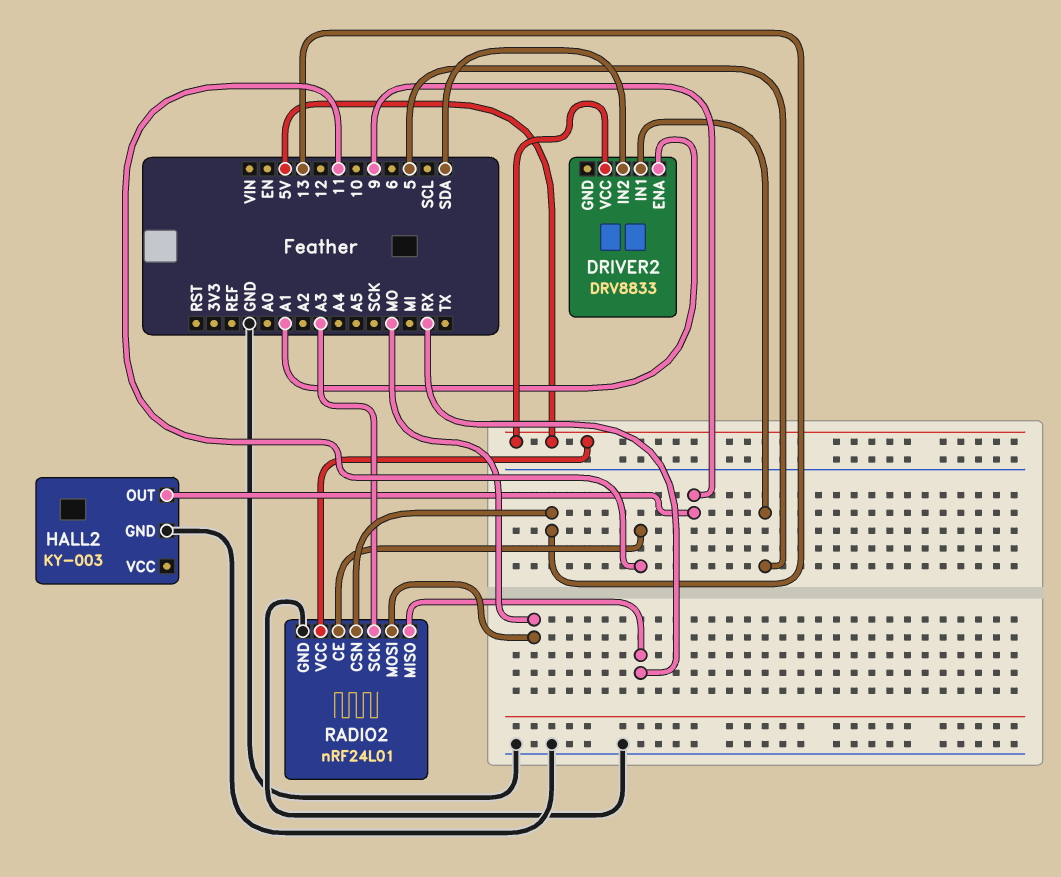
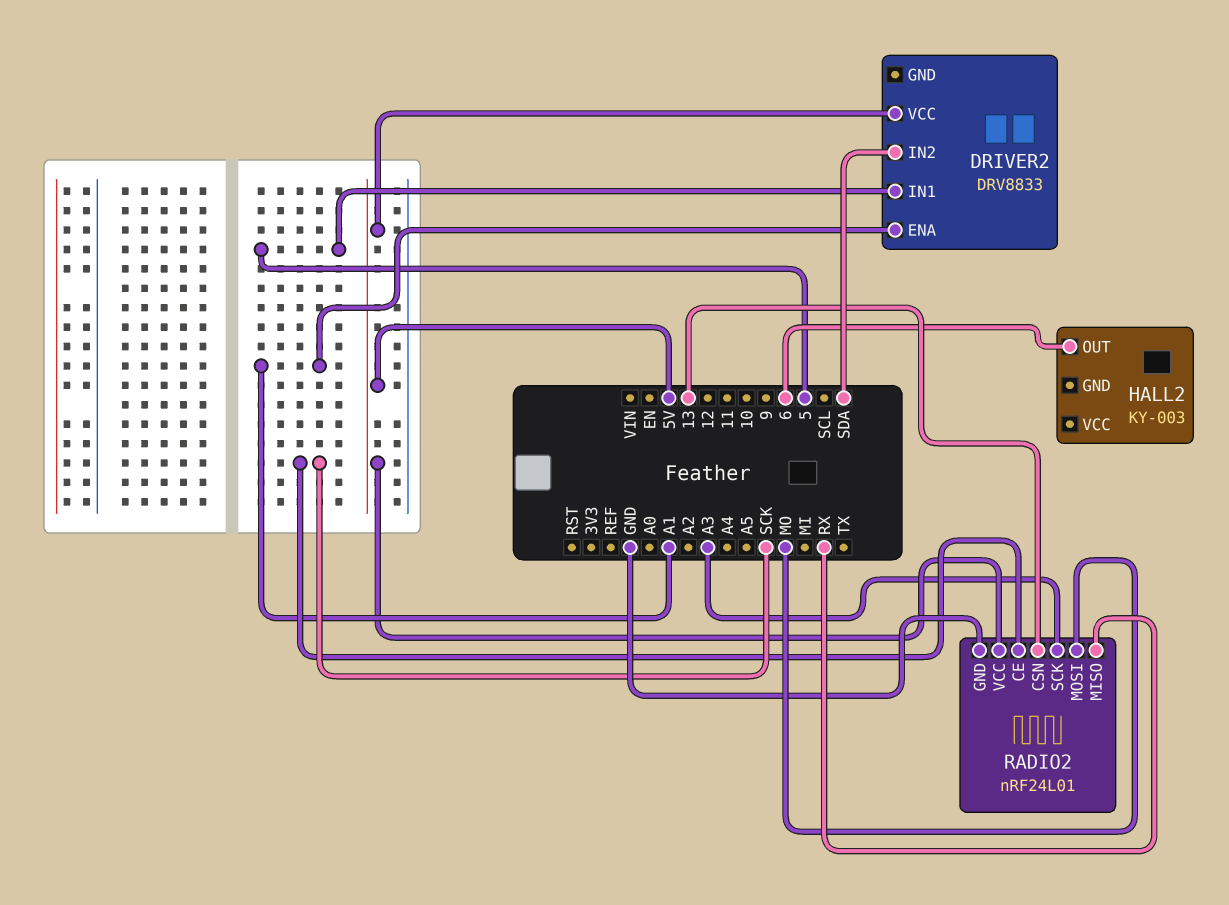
HALL2 pin GND: GND -> none
HALL2 pin OUT: 9 -> 6
RADIO2 pin CE: 11 -> SCK

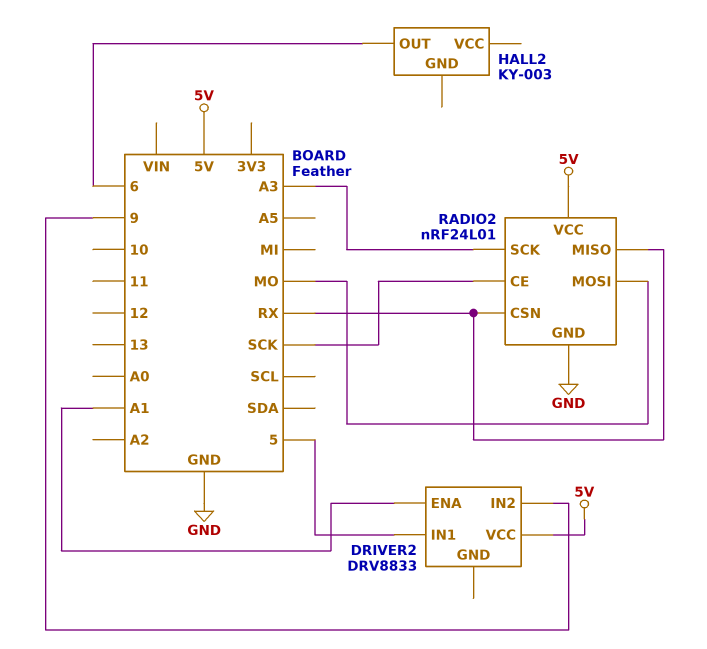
DRIVER2 pin IN2: SDA -> 9
RADIO2 pin CSN: 13 -> RX

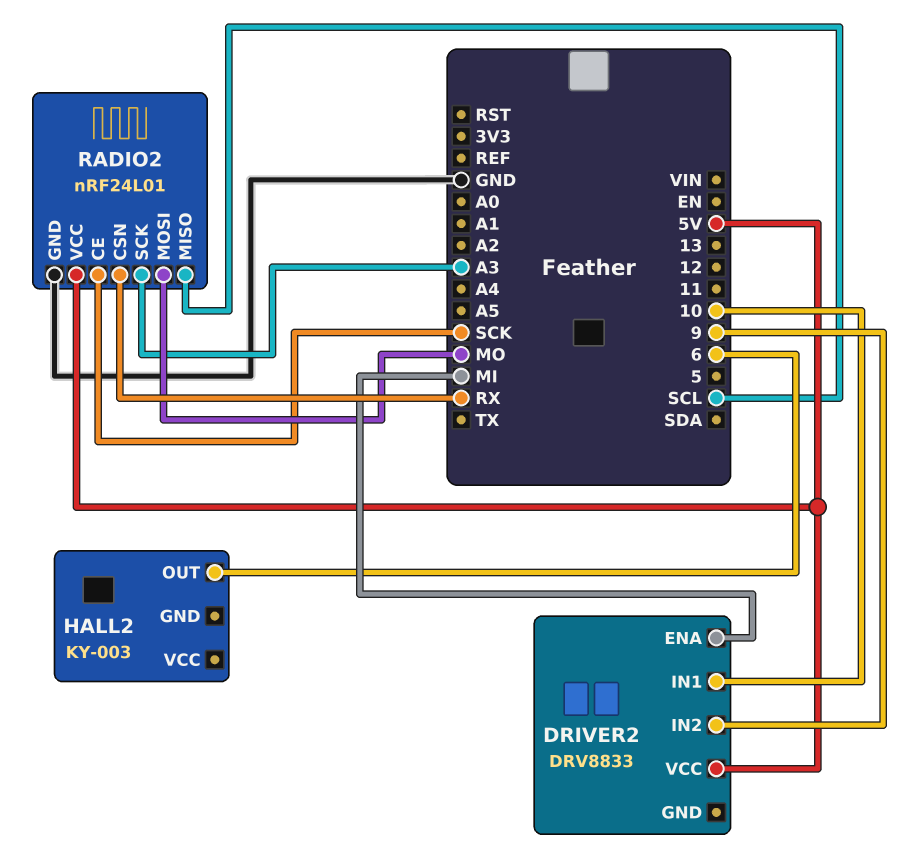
DRIVER2 pin ENA: A1 -> MI
DRIVER2 pin IN1: 5 -> 10
RADIO2 pin MISO: RX -> SCL

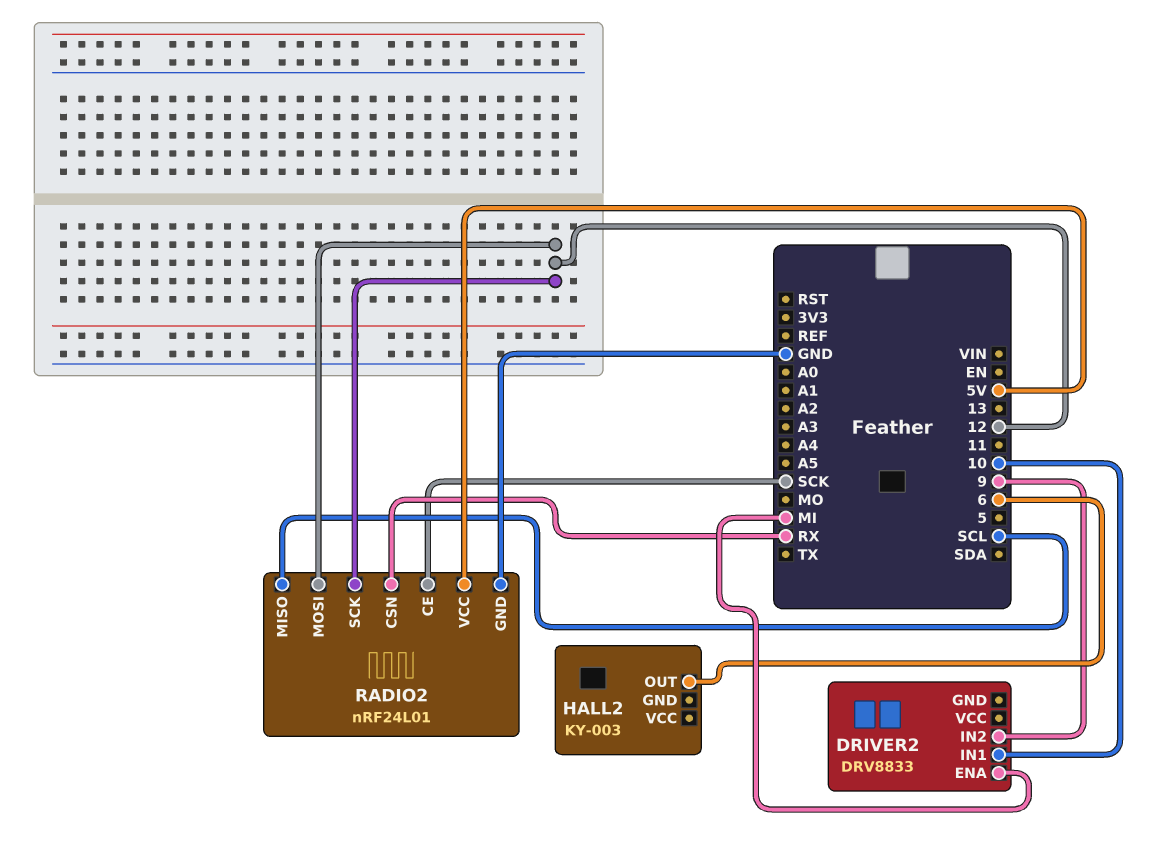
DRIVER2 pin VCC: 5V -> none
RADIO2 pin MOSI: MO -> 12
RADIO2 pin SCK: A3 -> 12

